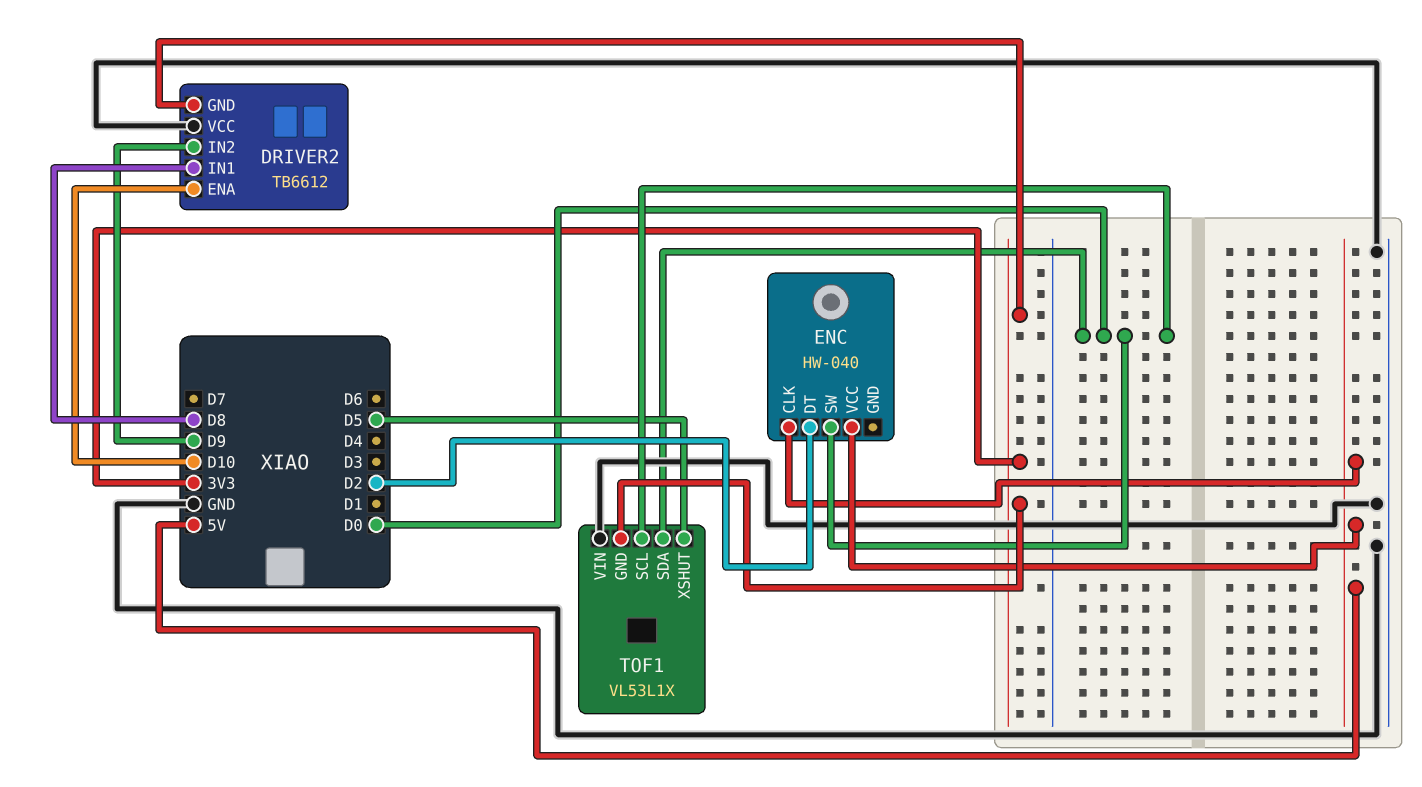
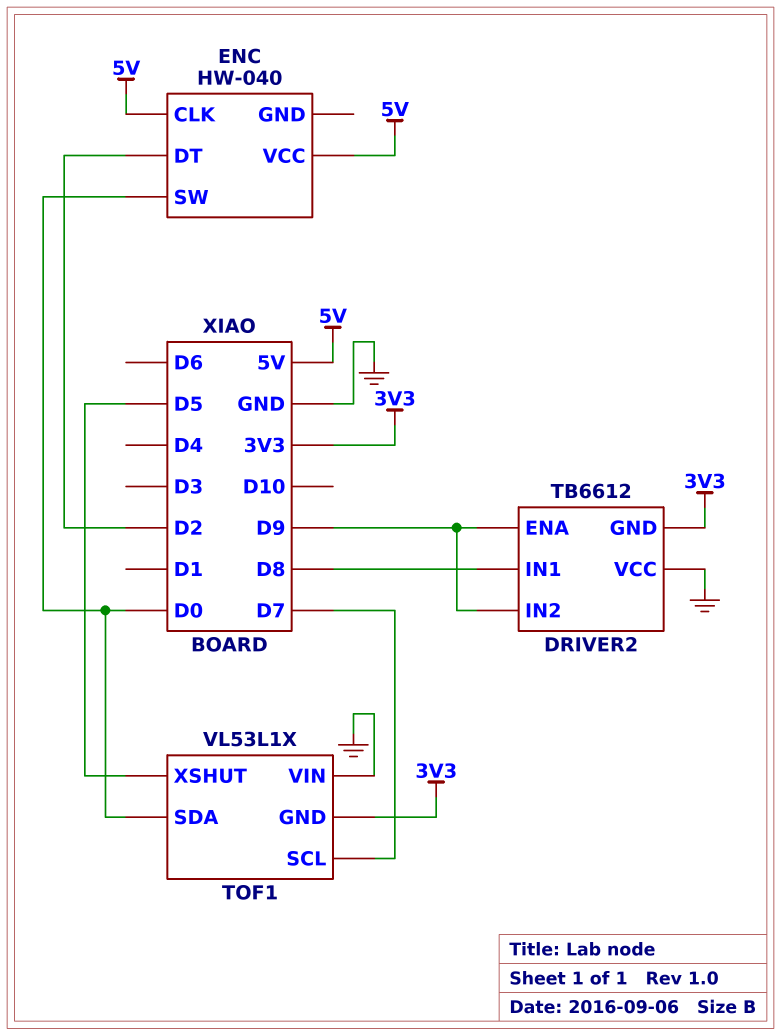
DRIVER2 pin ENA: D10 -> D9
TOF1 pin SCL: D0 -> D7

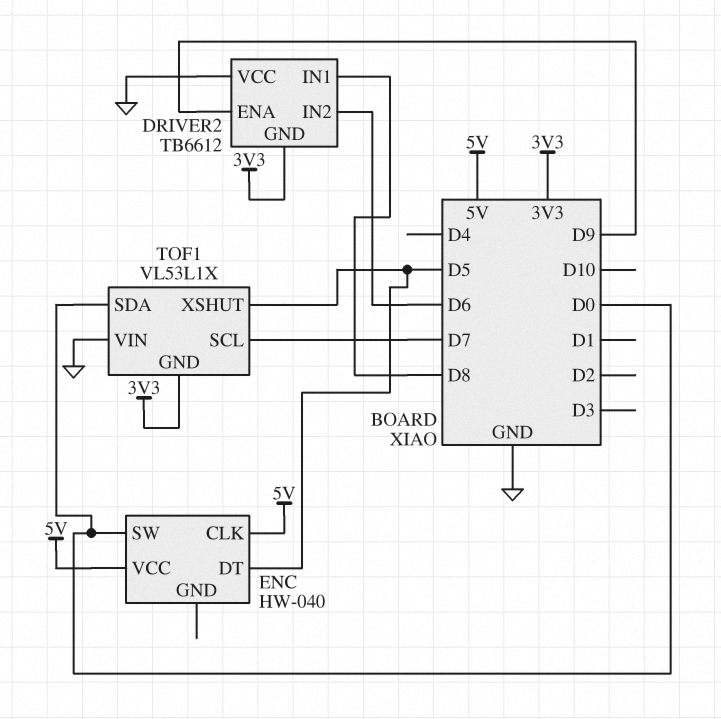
DRIVER2 pin IN2: D9 -> D6
ENC pin DT: D2 -> D5

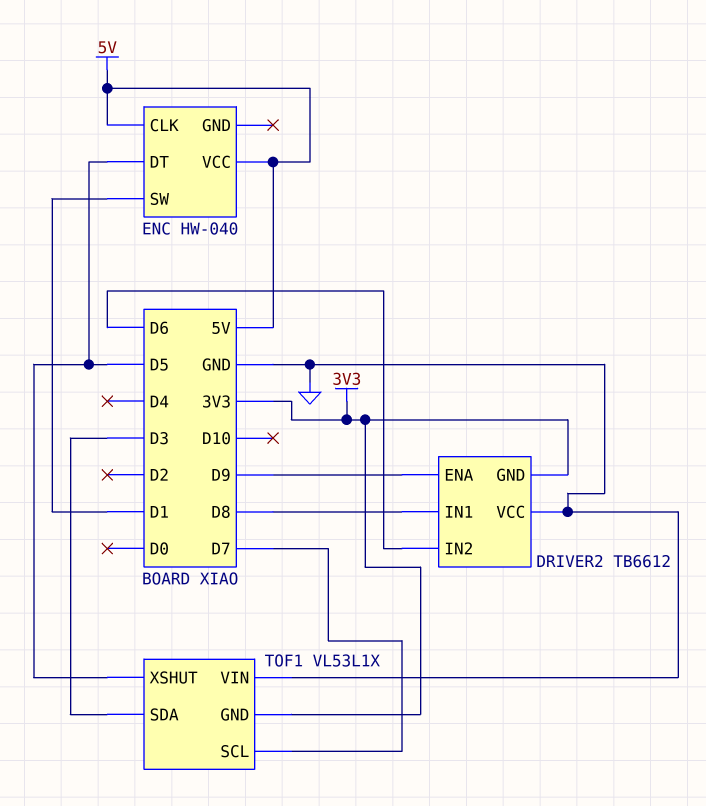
ENC pin SW: D0 -> D1
TOF1 pin SDA: D0 -> D3

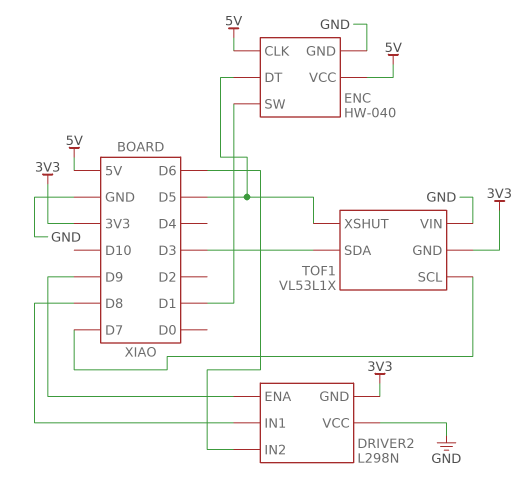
DRIVER2: TB6612 -> L298N
ENC pin GND: none -> GND

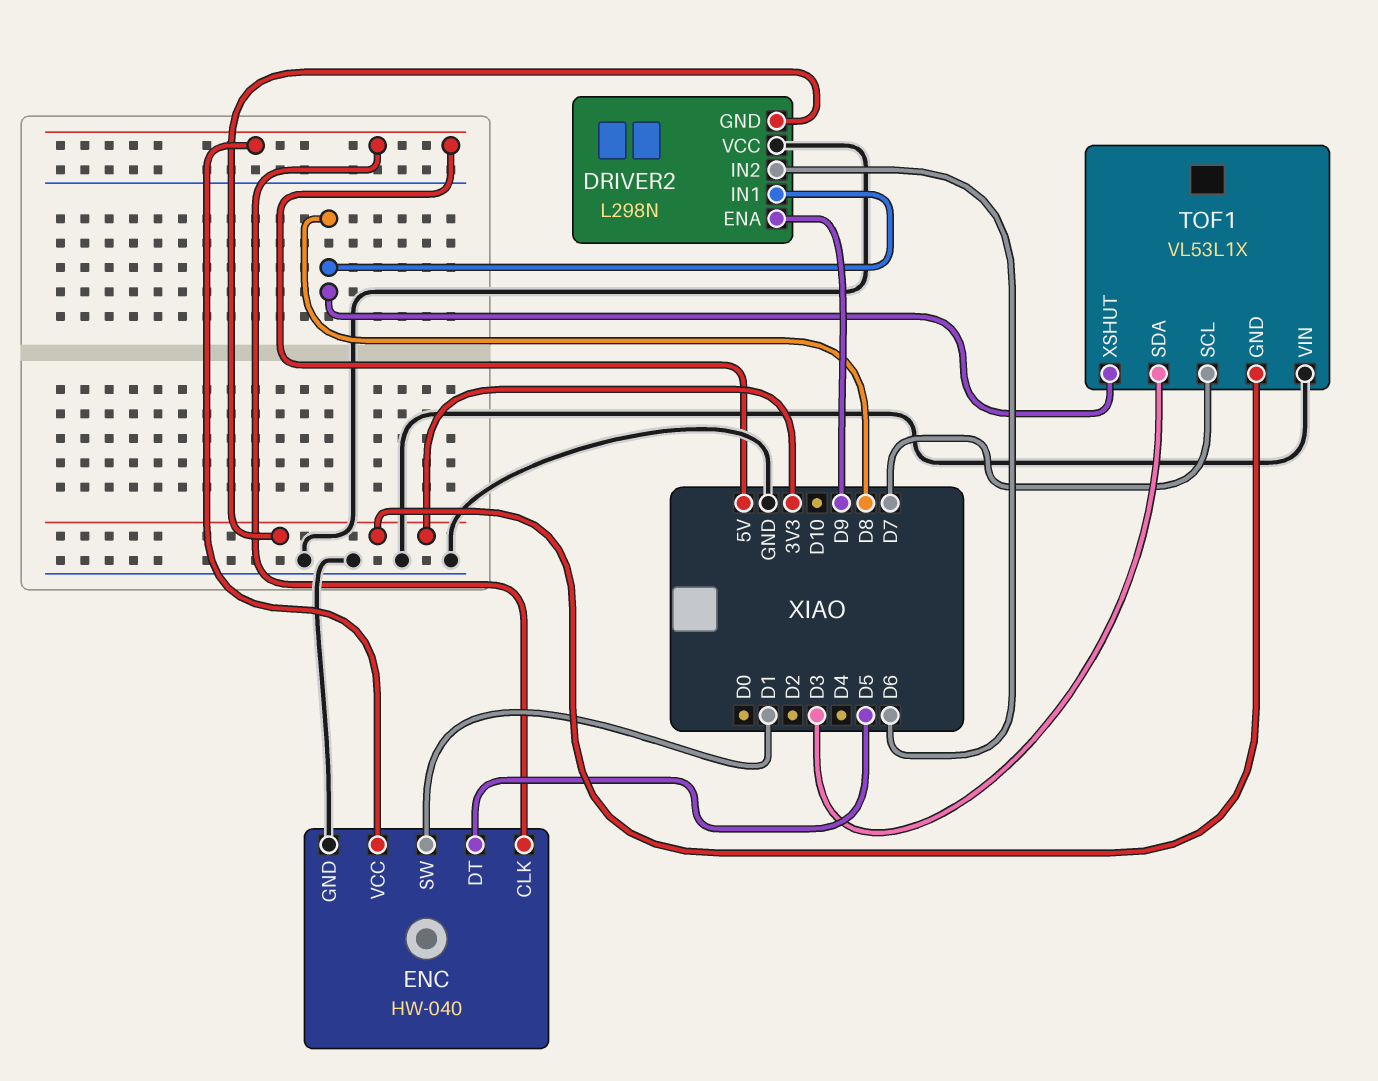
TOF1 pin XSHUT: D5 -> D8

